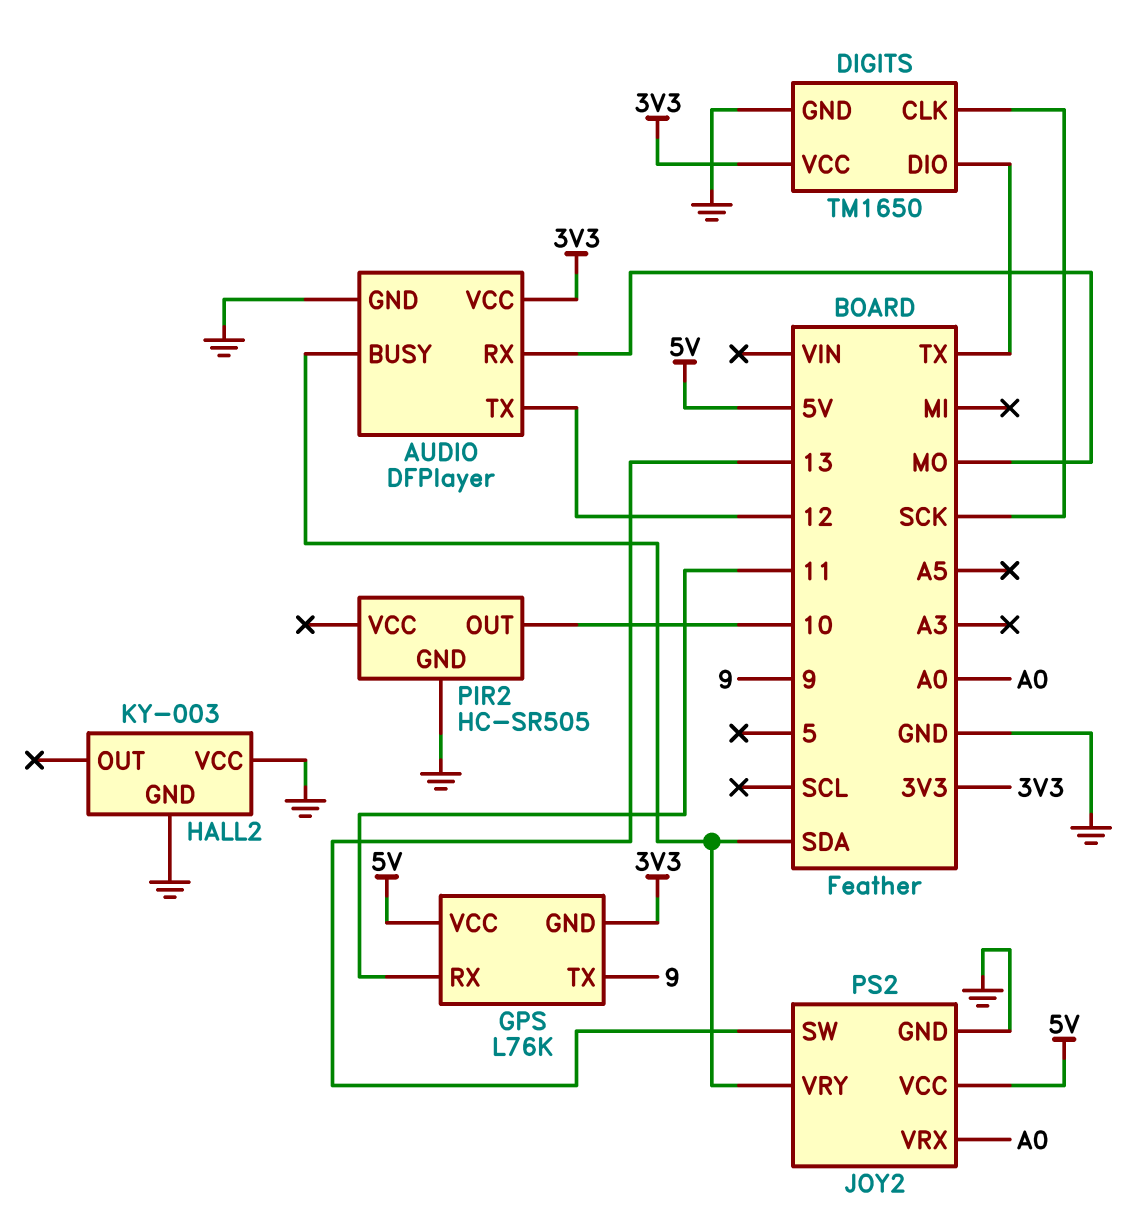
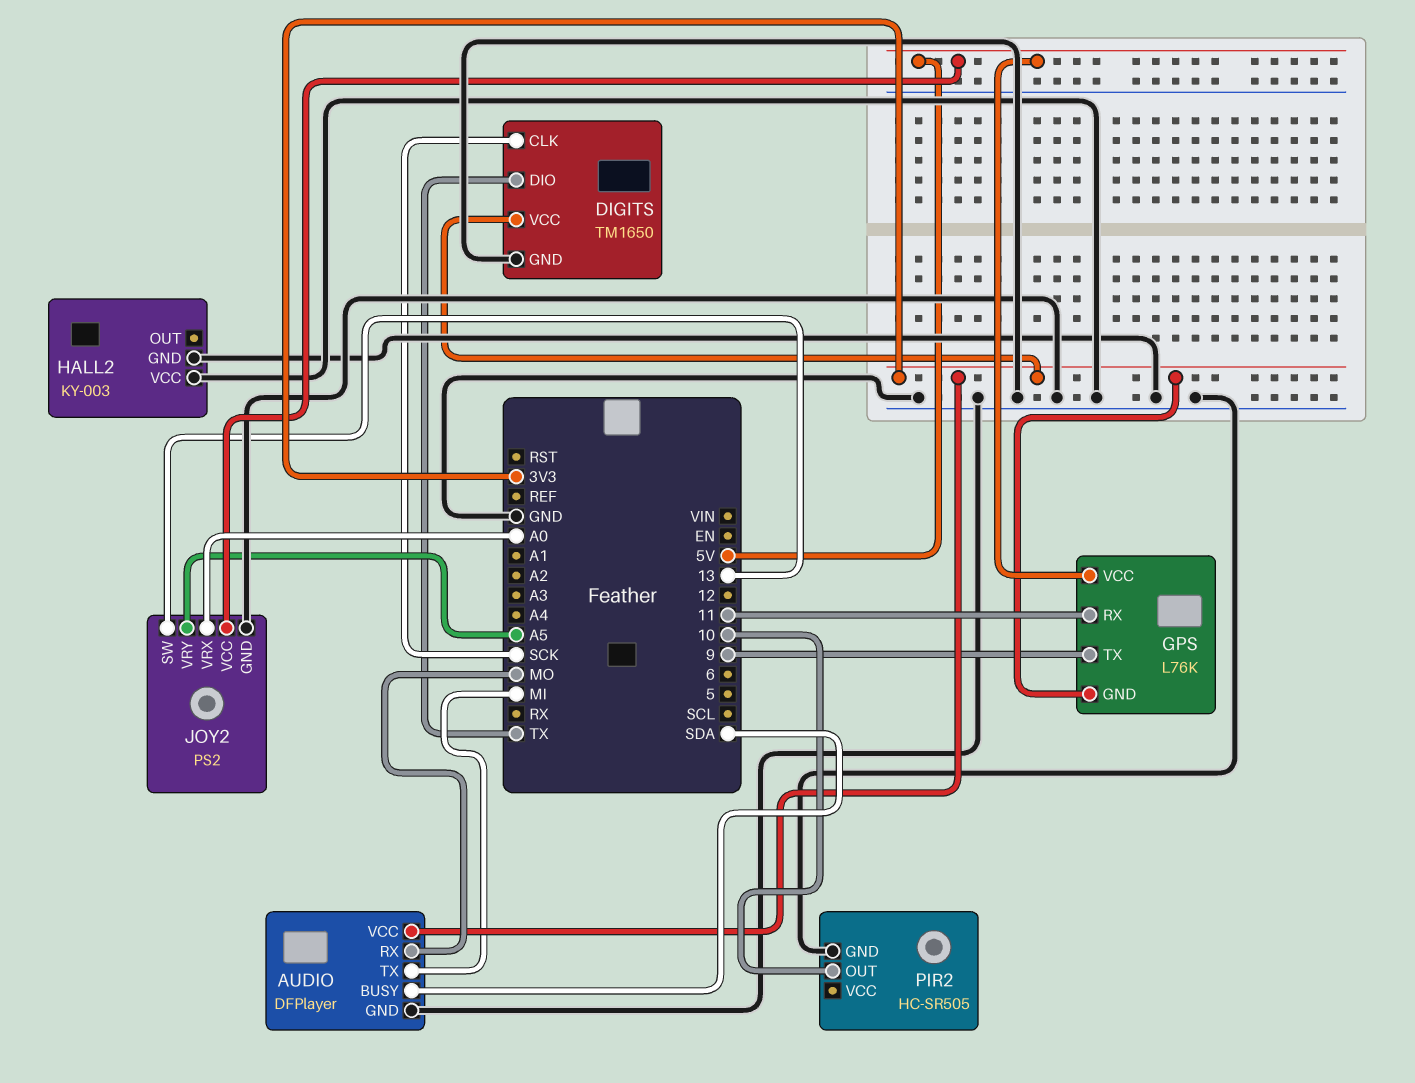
AUDIO pin TX: 12 -> MI
JOY2 pin VRY: SDA -> A5

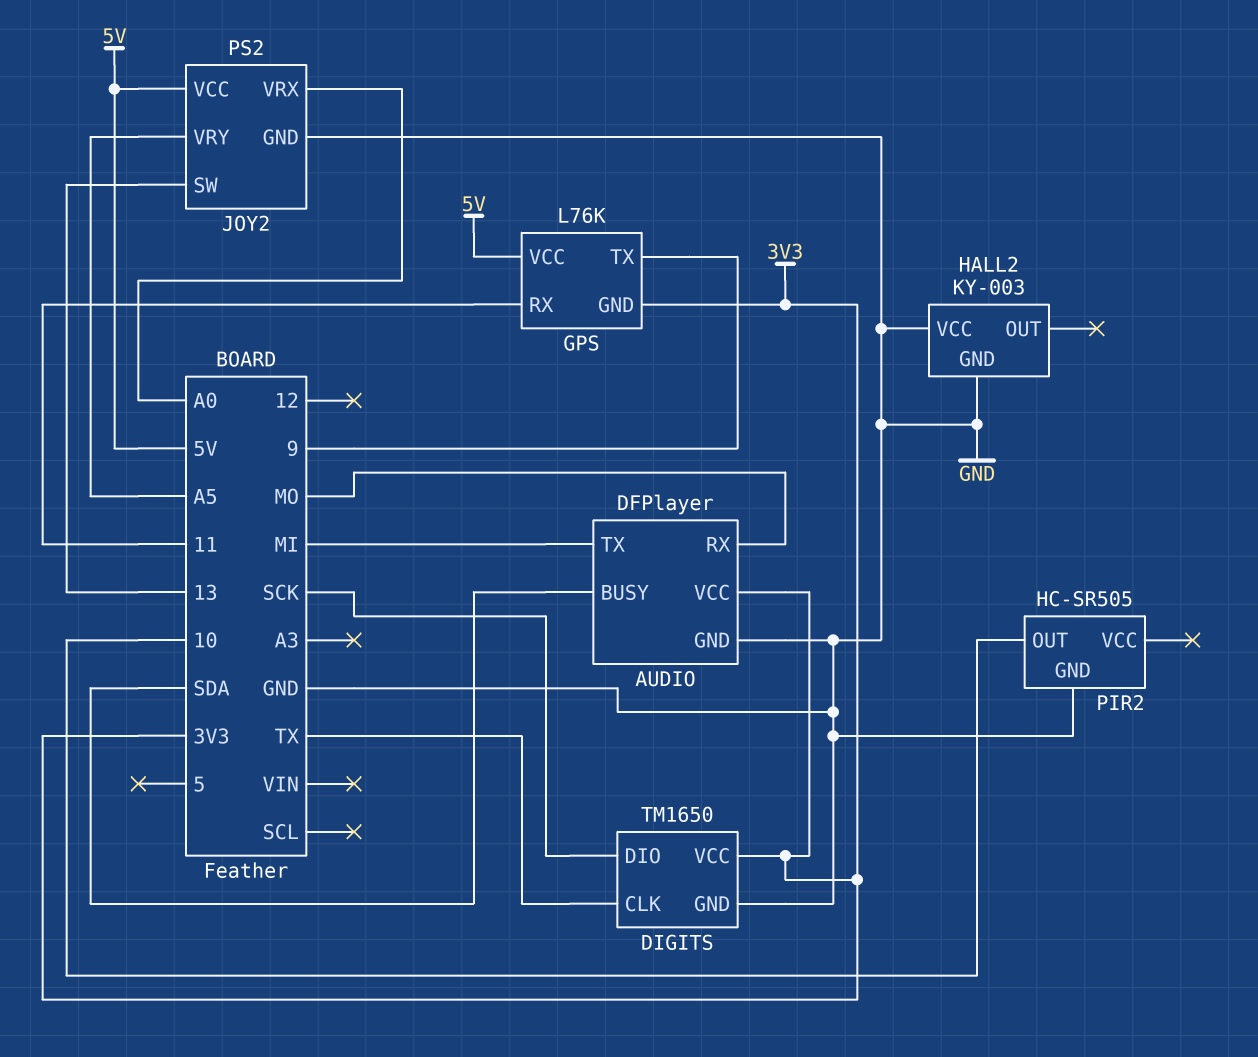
DIGITS pin CLK: SCK -> TX
DIGITS pin DIO: TX -> SCK

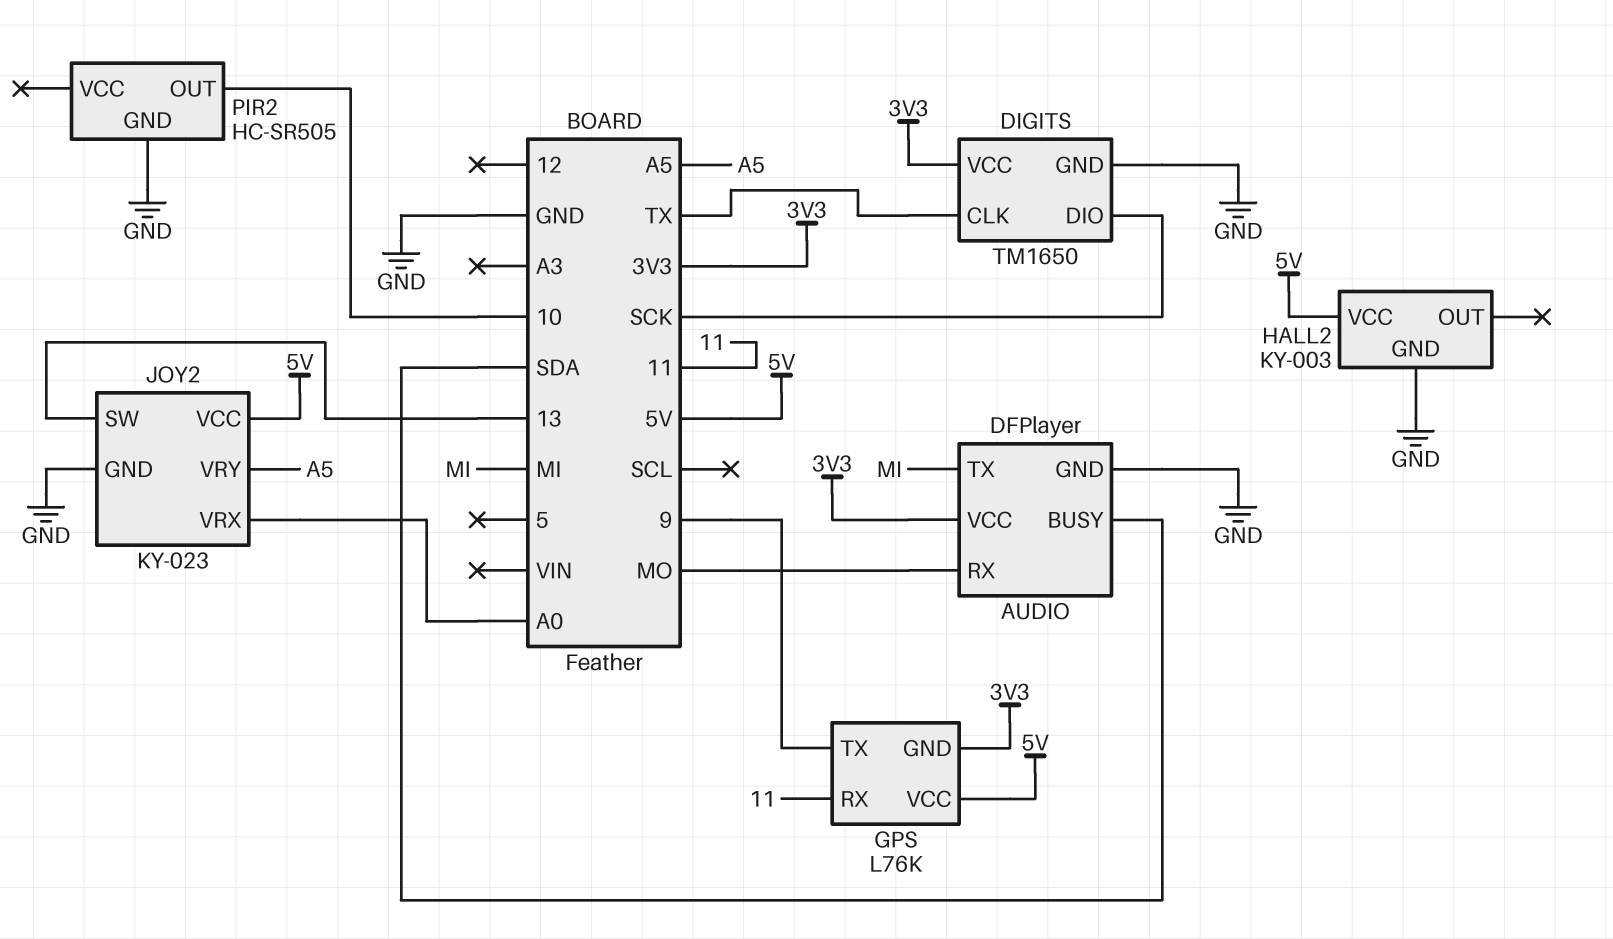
HALL2 pin VCC: GND -> 5V
JOY2: PS2 -> KY-023

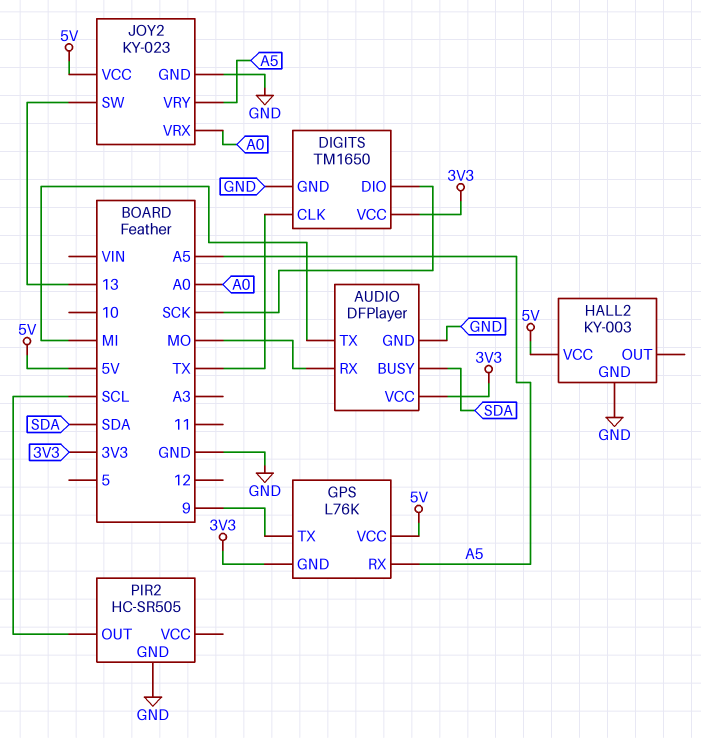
GPS pin RX: 11 -> A5
PIR2 pin OUT: 10 -> SCL

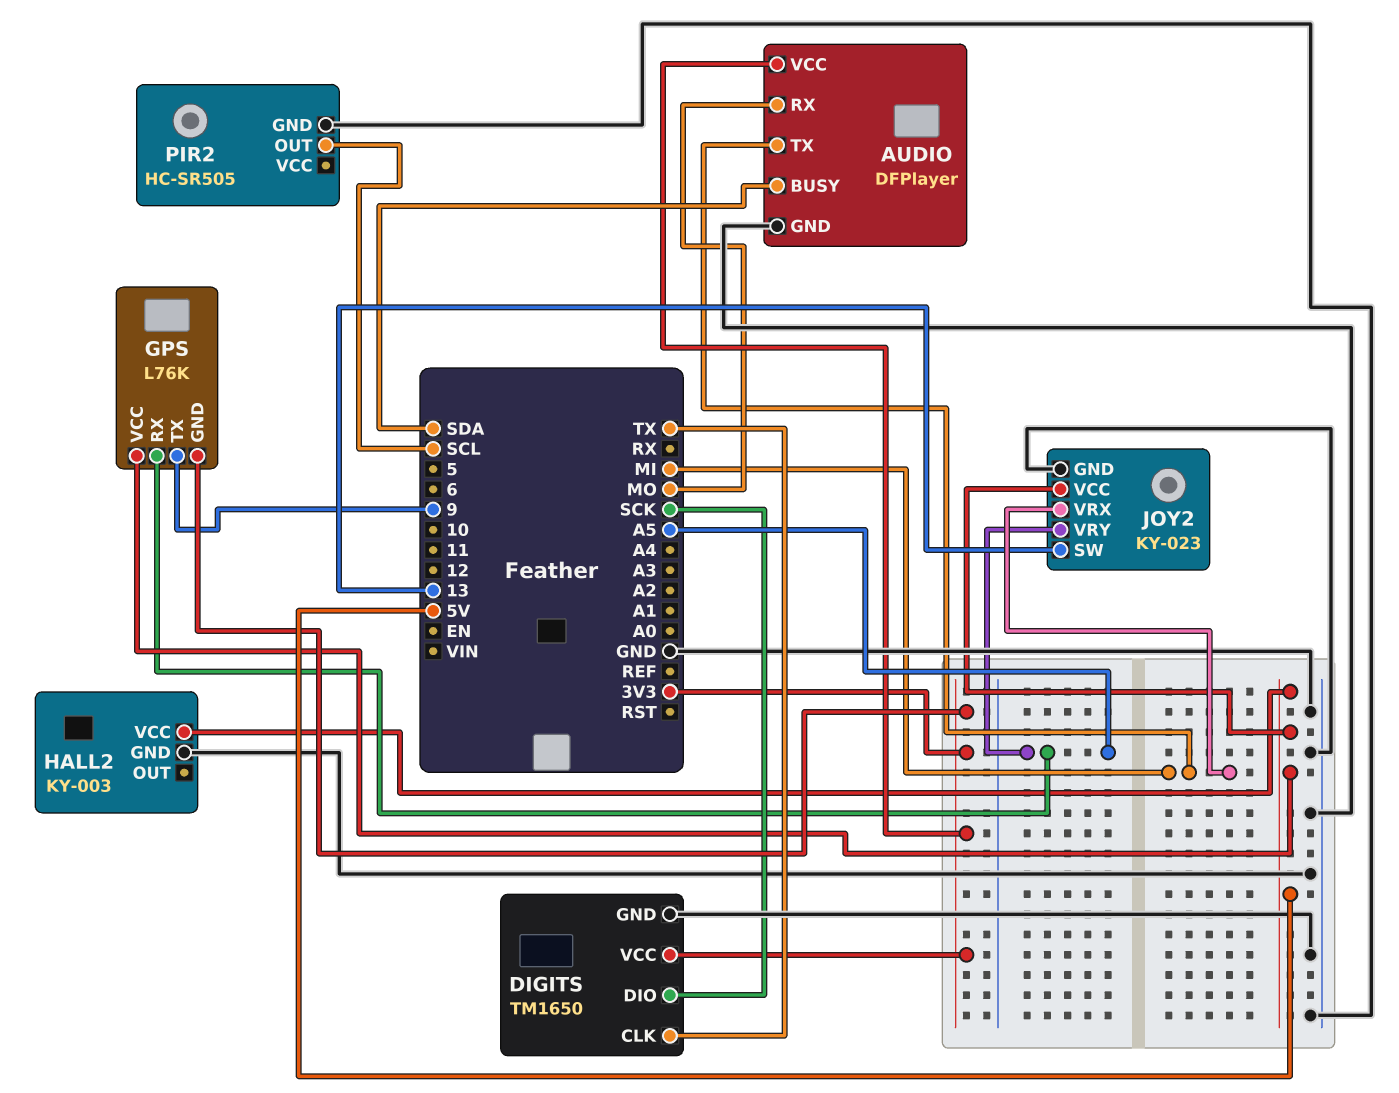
JOY2 pin VRX: A0 -> MI

